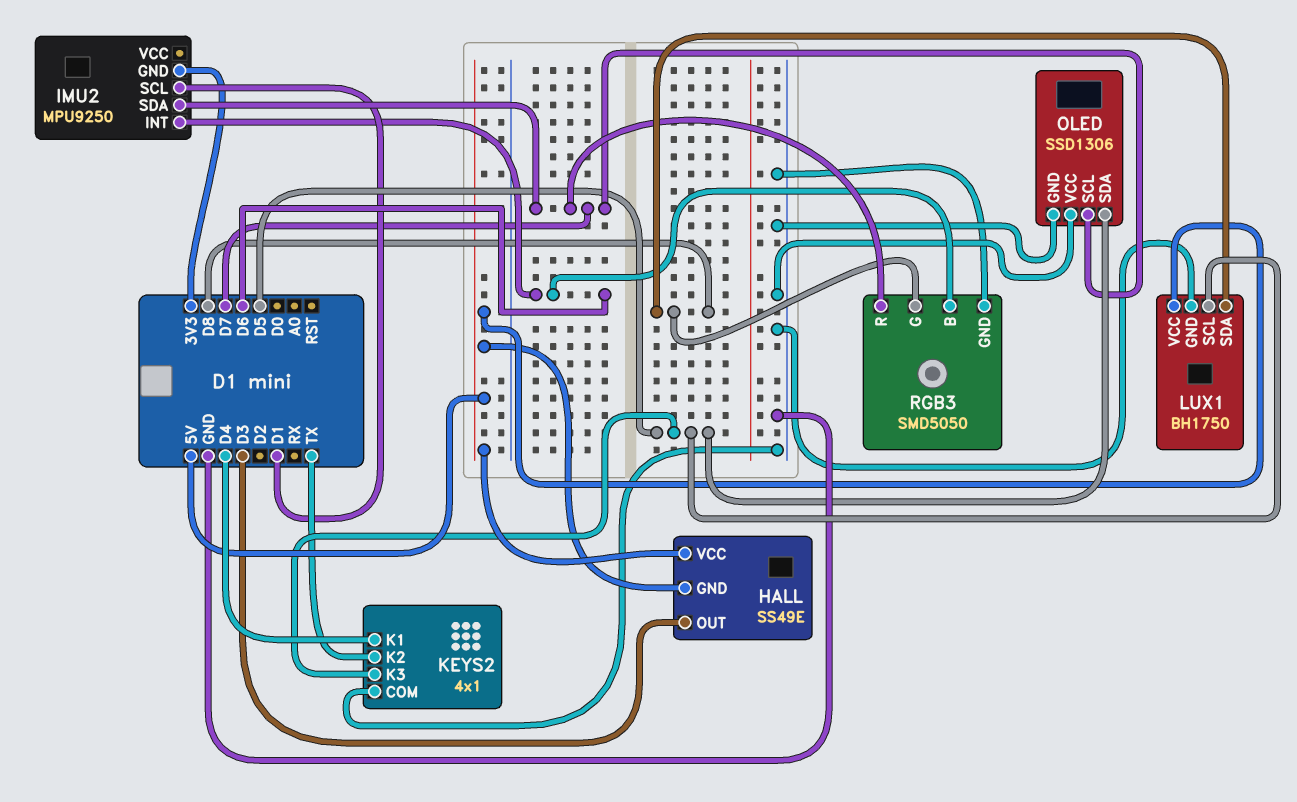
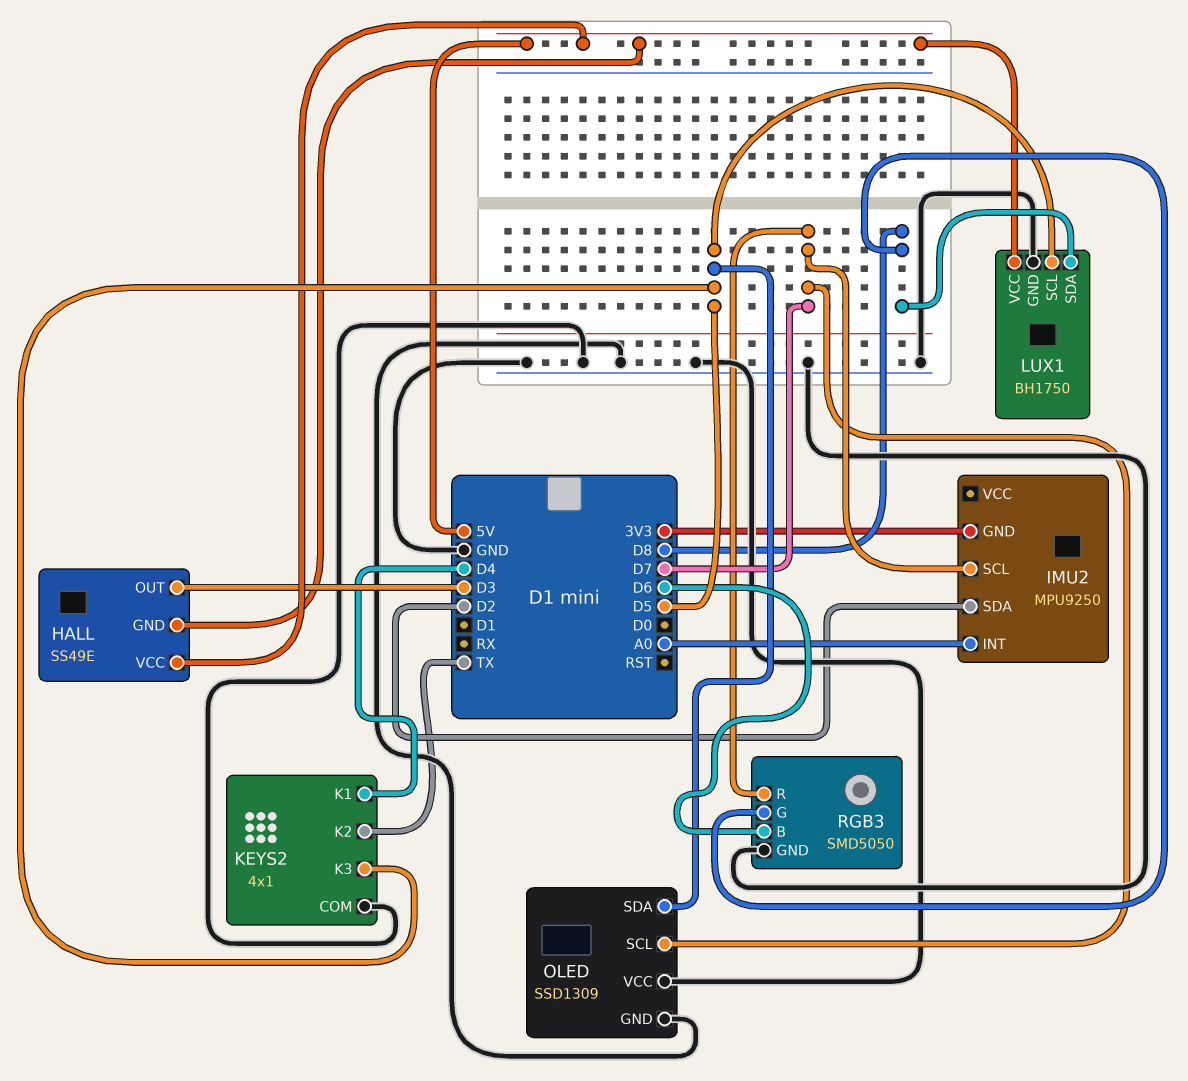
IMU2 pin INT: D6 -> A0
IMU2 pin SCL: D1 -> D7
IMU2 pin SDA: D7 -> D2
OLED: SSD1306 -> SSD1309

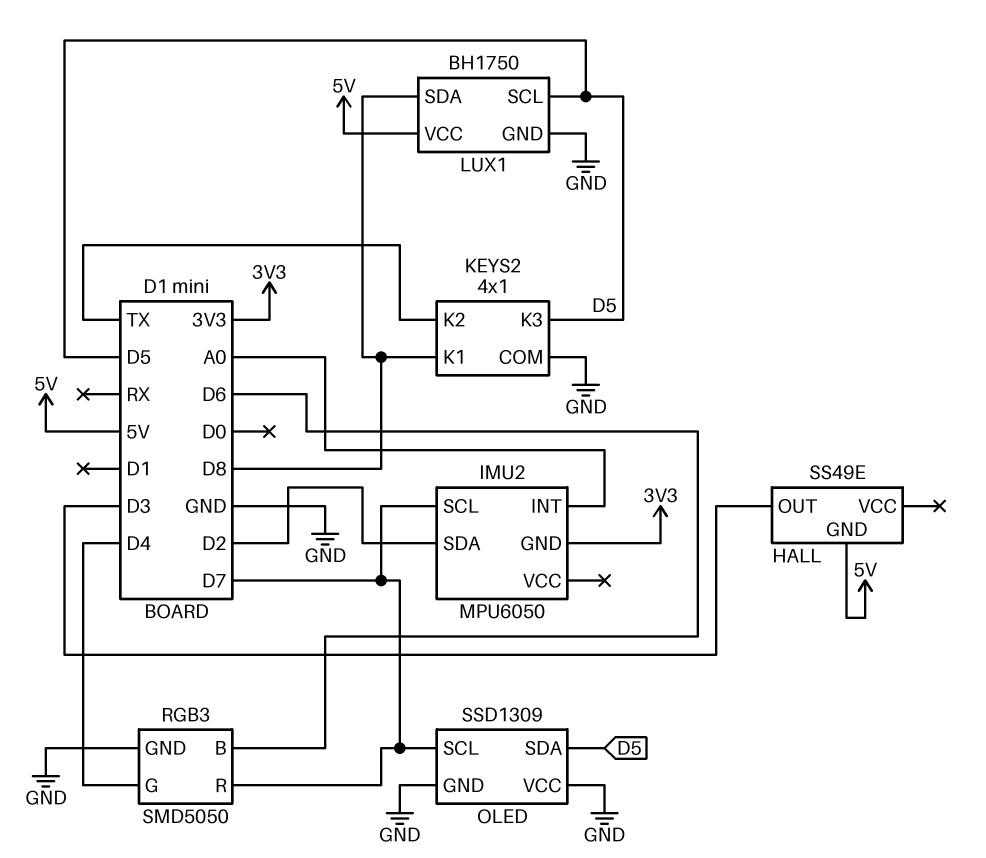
HALL pin VCC: 5V -> none
IMU2: MPU9250 -> MPU6050
KEYS2 pin K1: D4 -> D8
RGB3 pin G: D8 -> D4

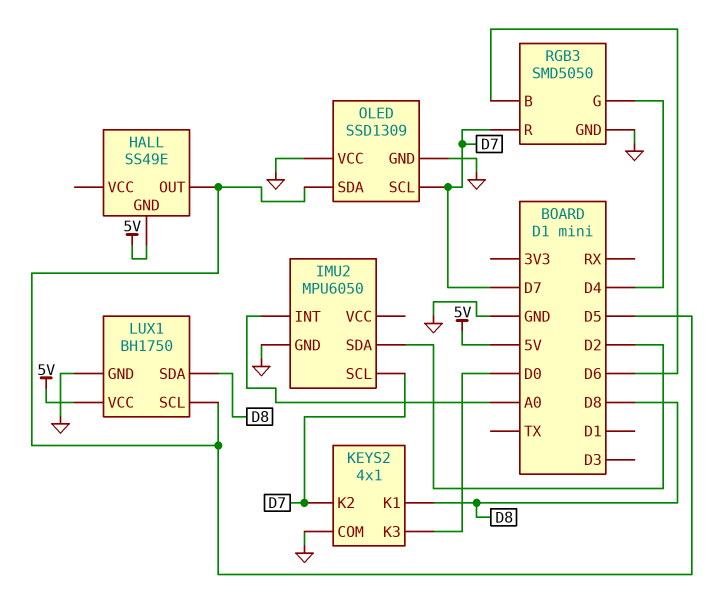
HALL pin OUT: D3 -> D5
IMU2 pin GND: 3V3 -> GND
KEYS2 pin K2: TX -> D7
KEYS2 pin K3: D5 -> D0

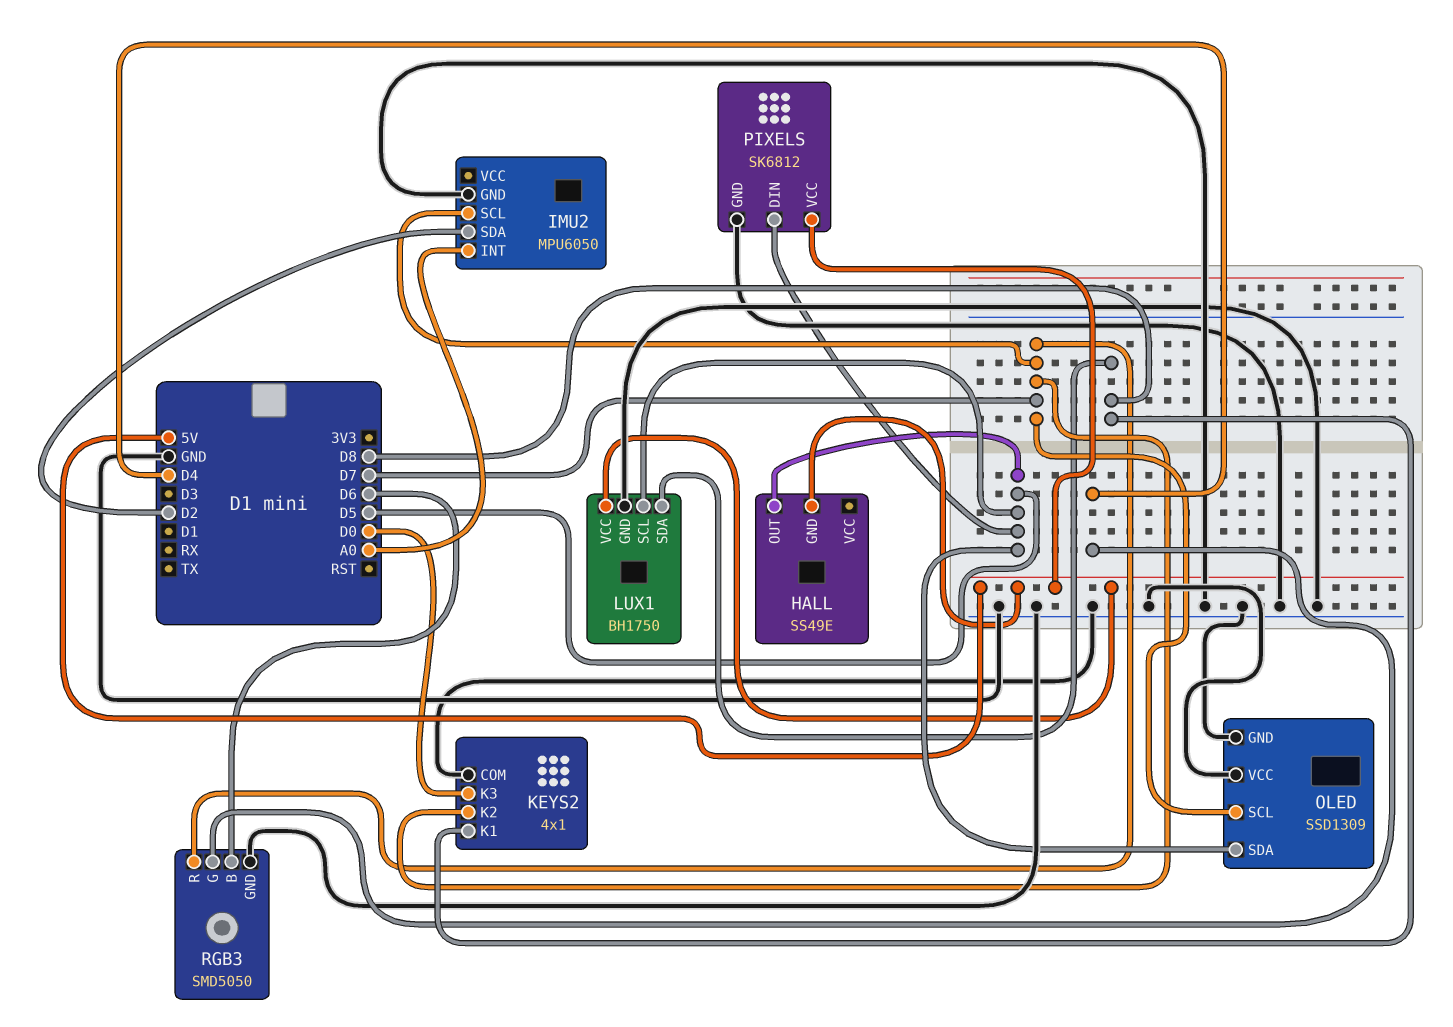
PIXELS: none -> SK6812
PIXELS pin DIN: none -> D5
PIXELS pin GND: none -> GND
PIXELS pin VCC: none -> 5V

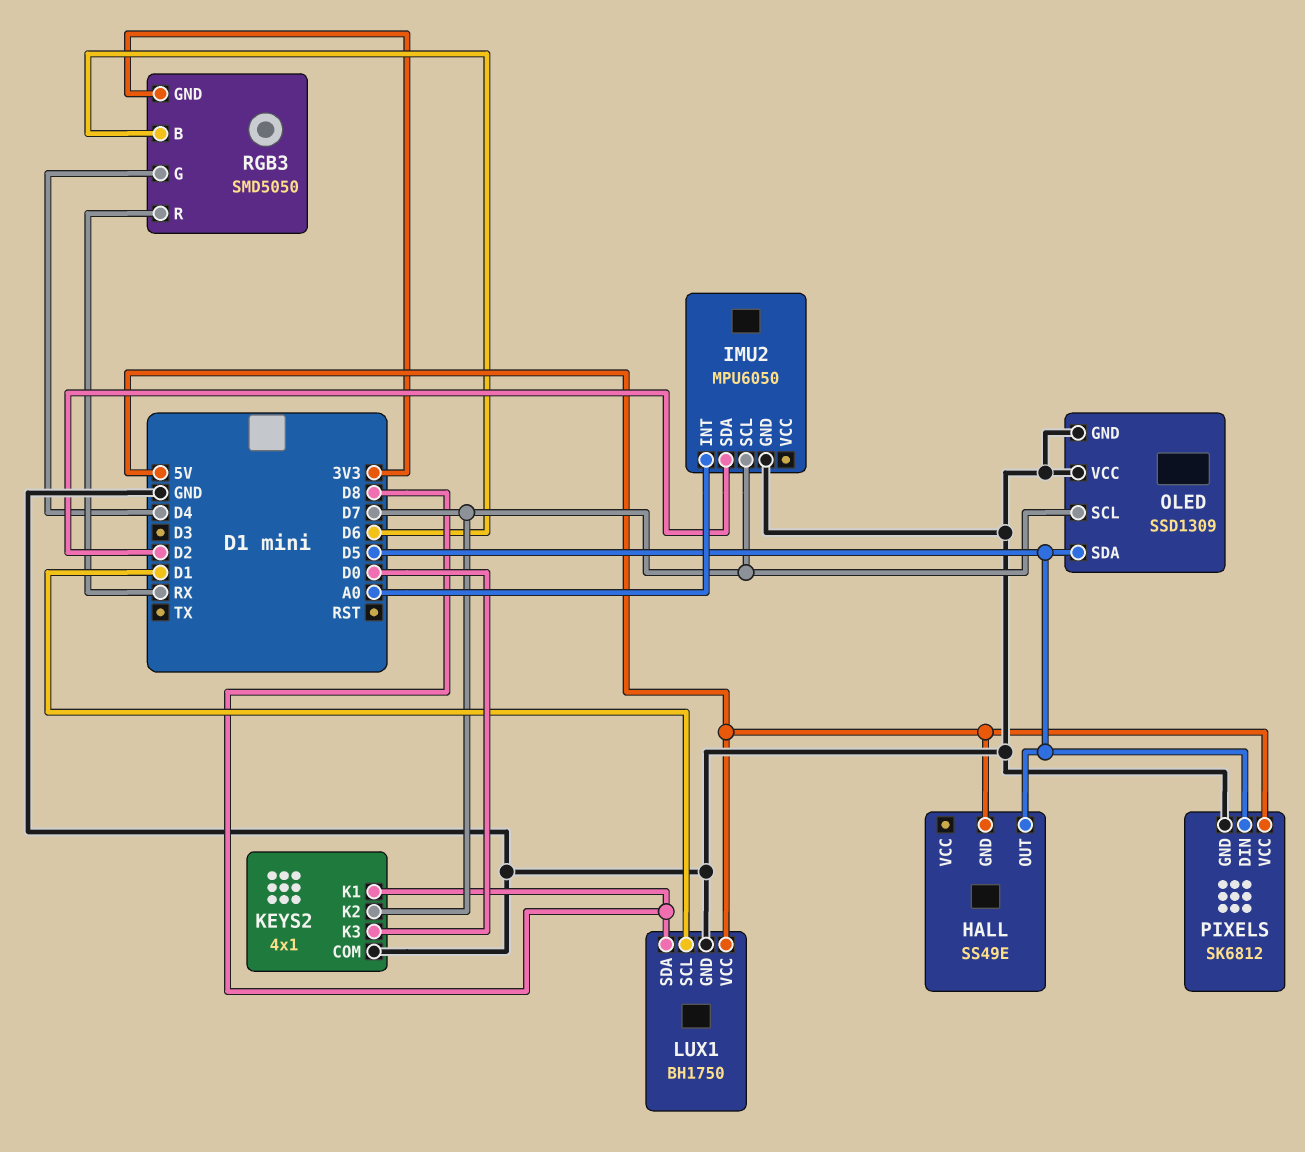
LUX1 pin SCL: D5 -> D1
RGB3 pin GND: GND -> 3V3
RGB3 pin R: D7 -> RX

